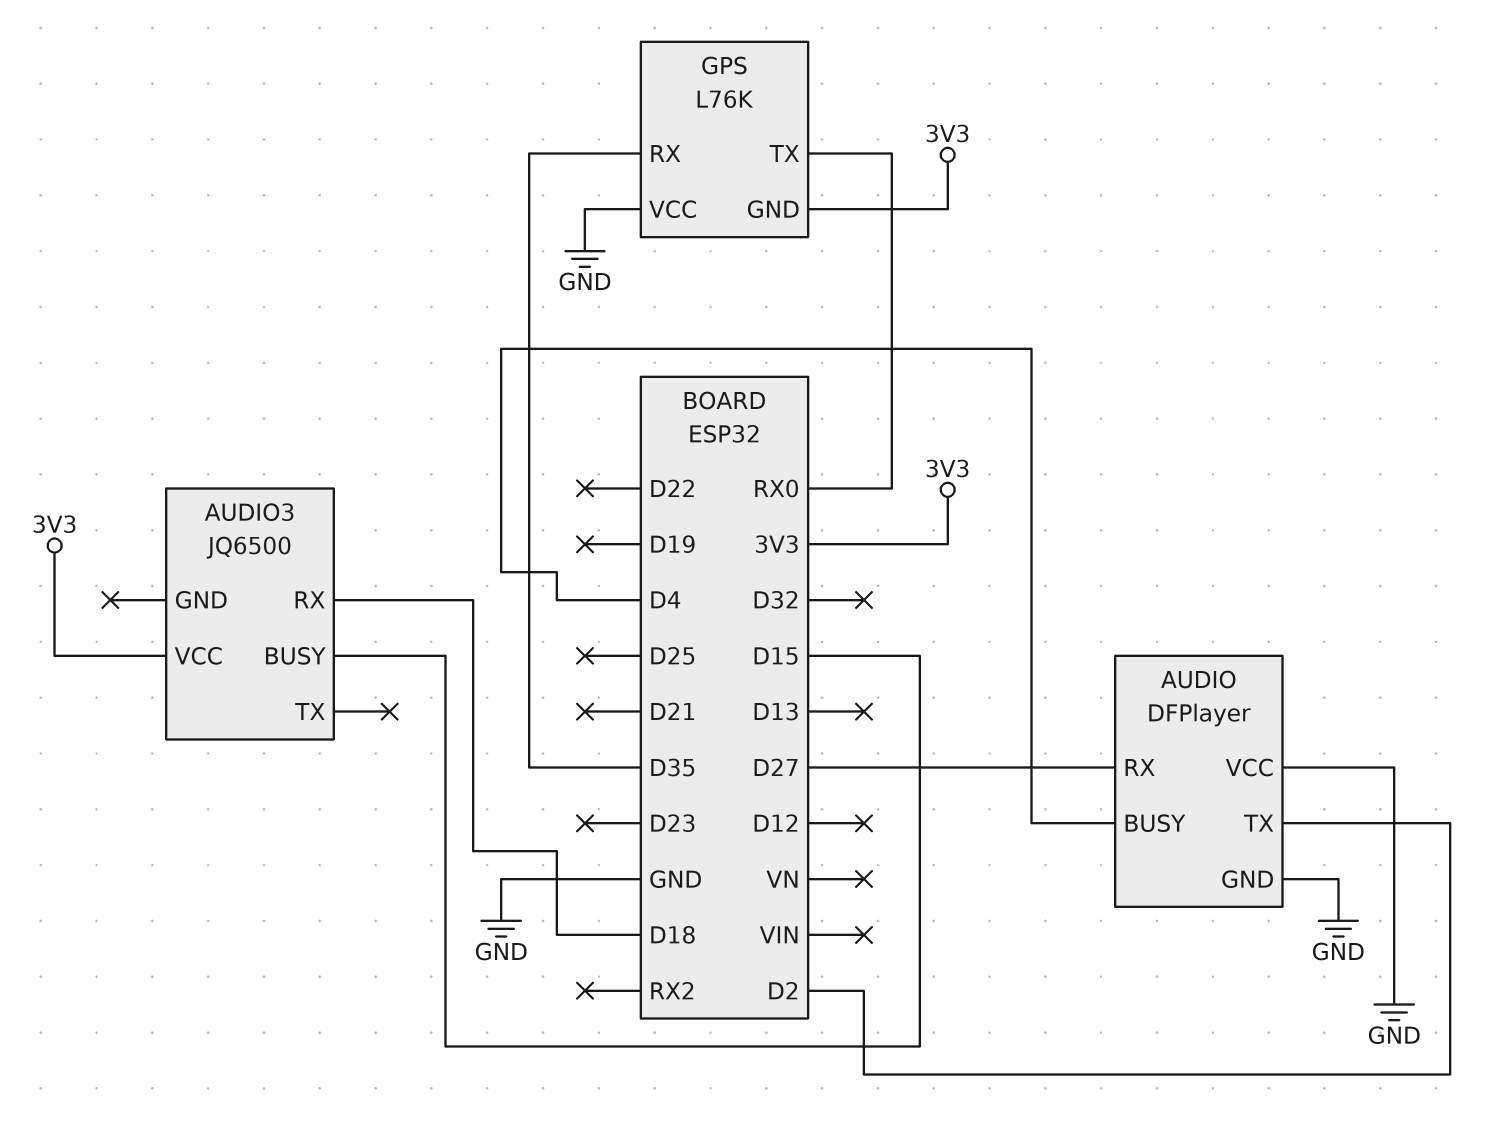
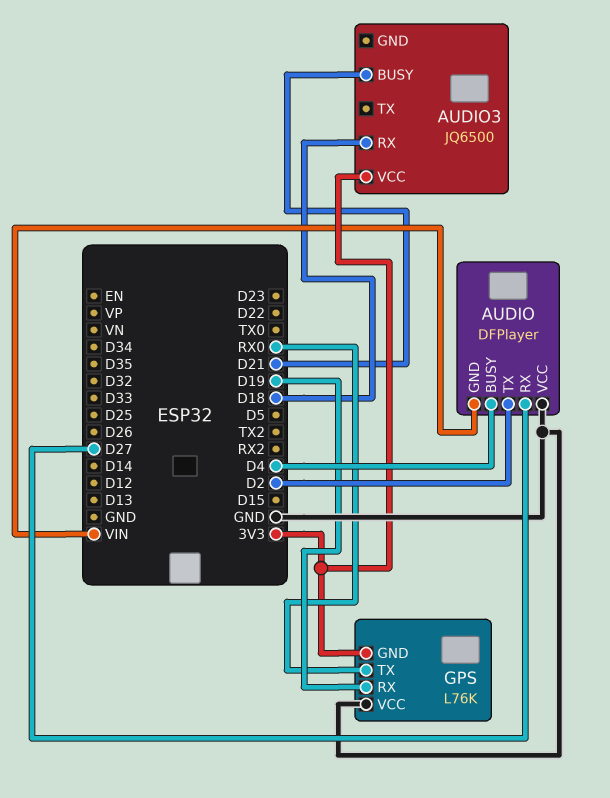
AUDIO pin GND: GND -> VIN
AUDIO3 pin BUSY: D15 -> D21
GPS pin RX: D35 -> D19

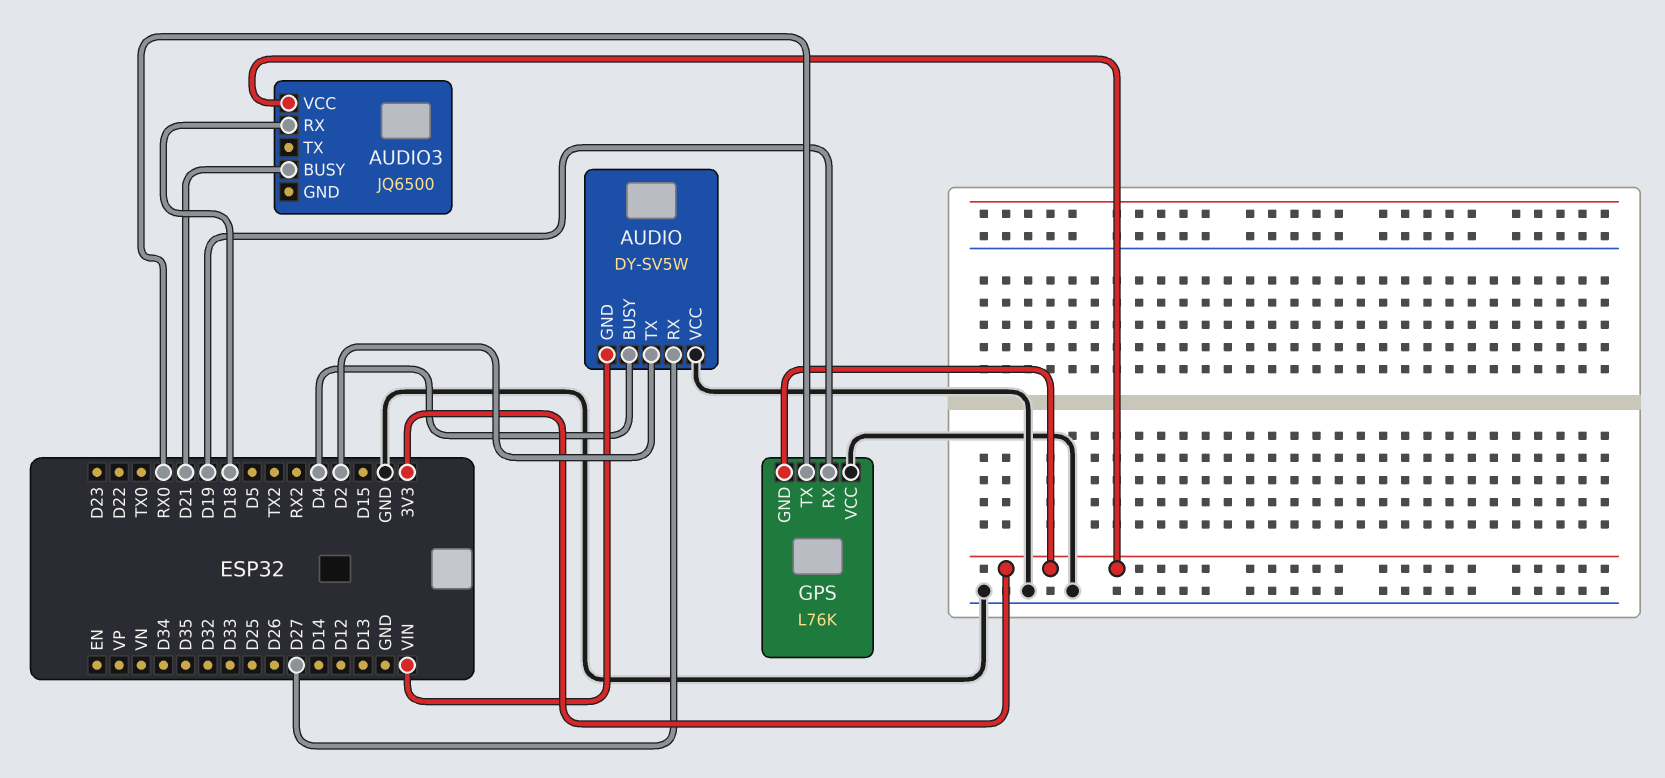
AUDIO: DFPlayer -> DY-SV5W

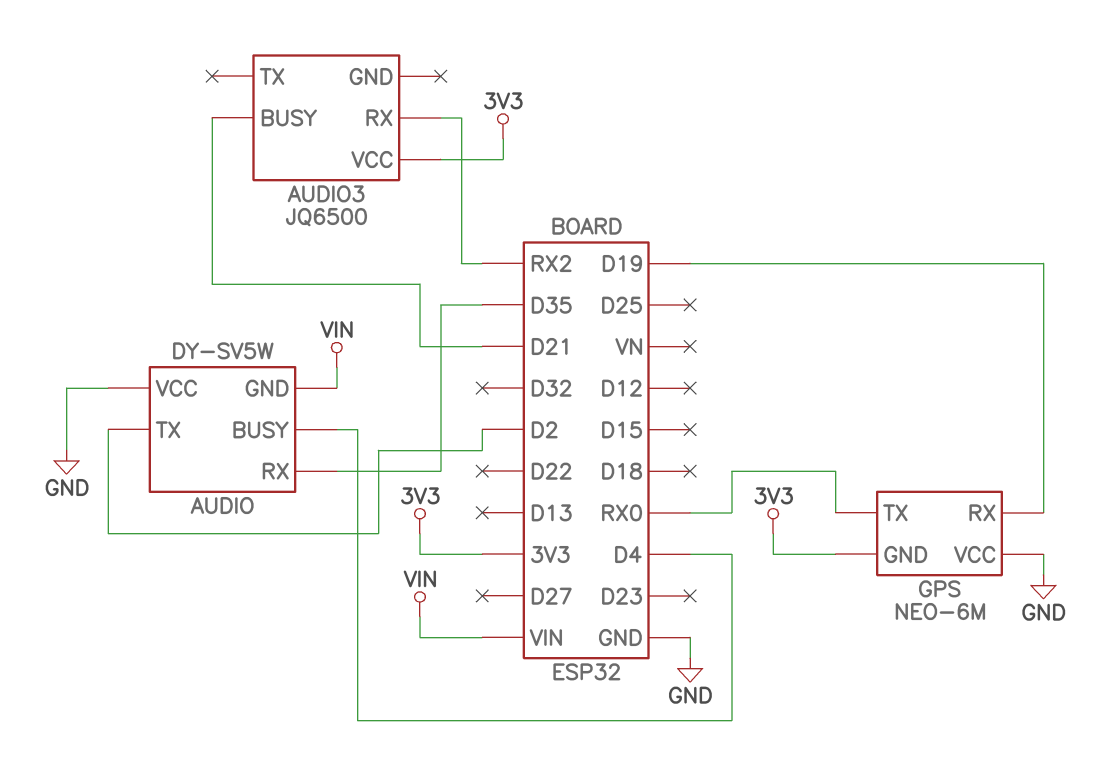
AUDIO pin RX: D27 -> D35
AUDIO3 pin RX: D18 -> RX2
GPS: L76K -> NEO-6M

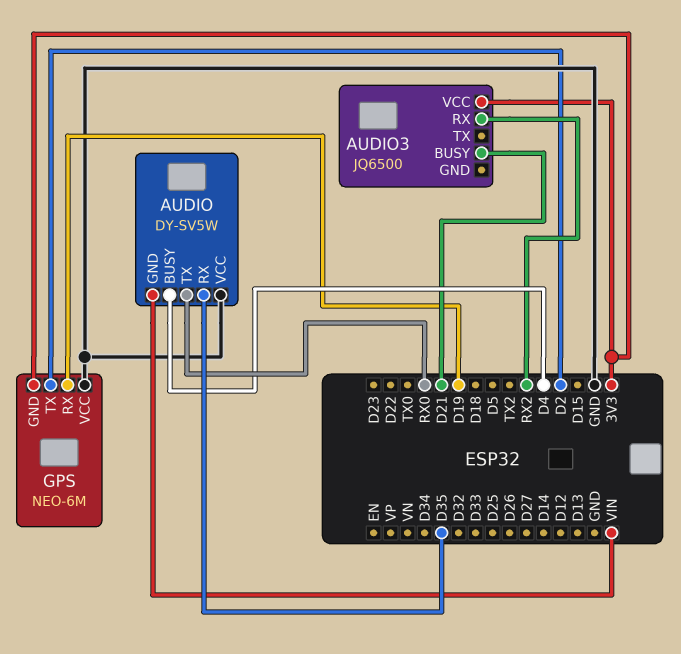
AUDIO pin TX: D2 -> RX0
GPS pin TX: RX0 -> D2

